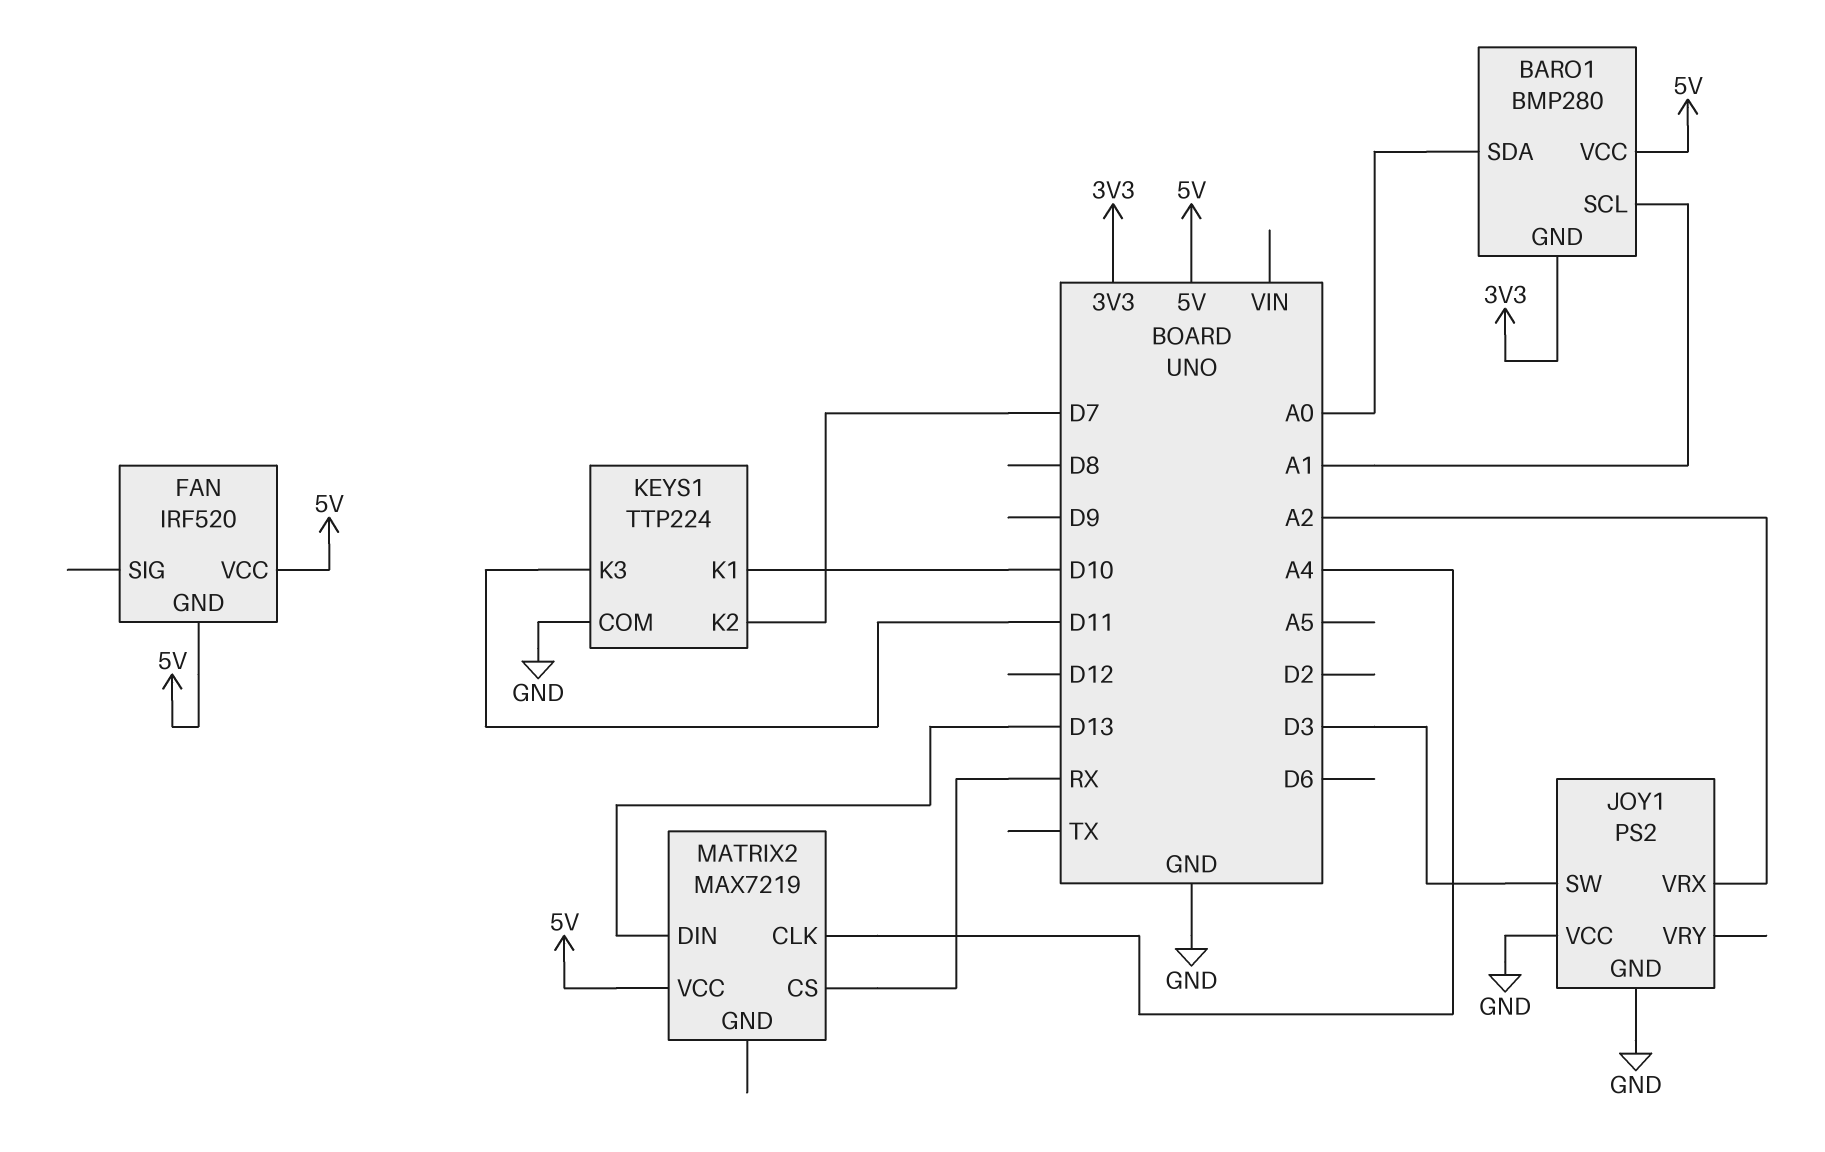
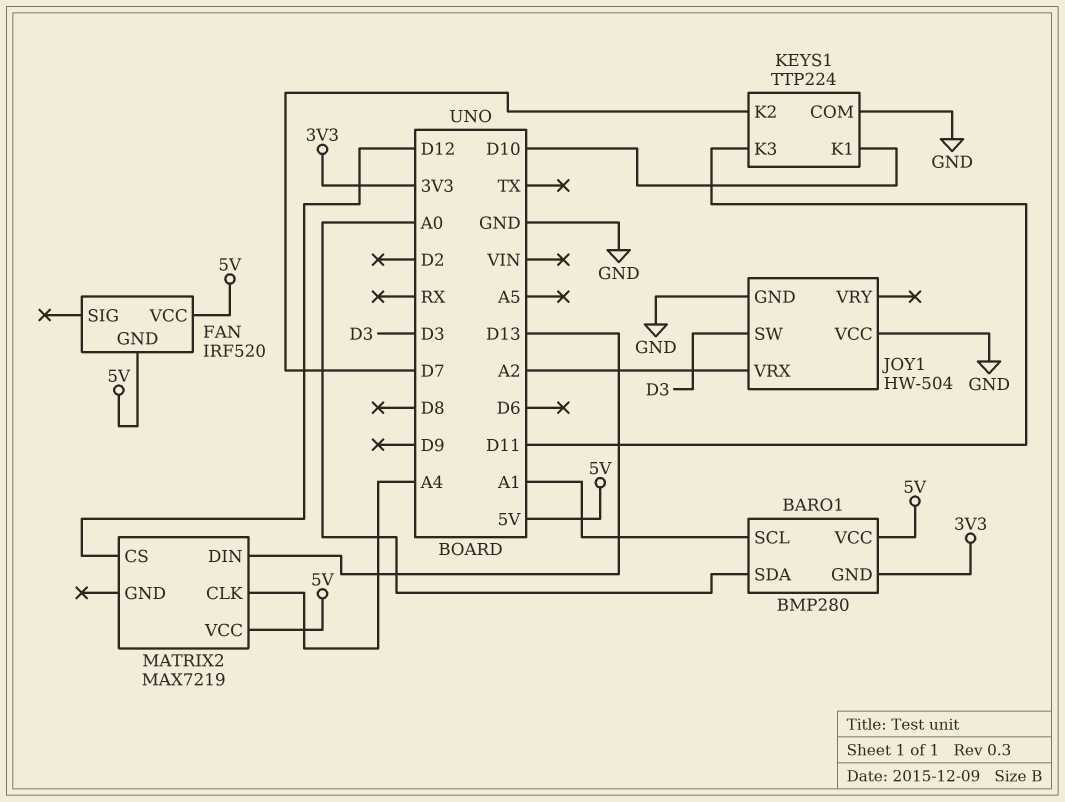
JOY1: PS2 -> HW-504
MATRIX2 pin CS: RX -> D12

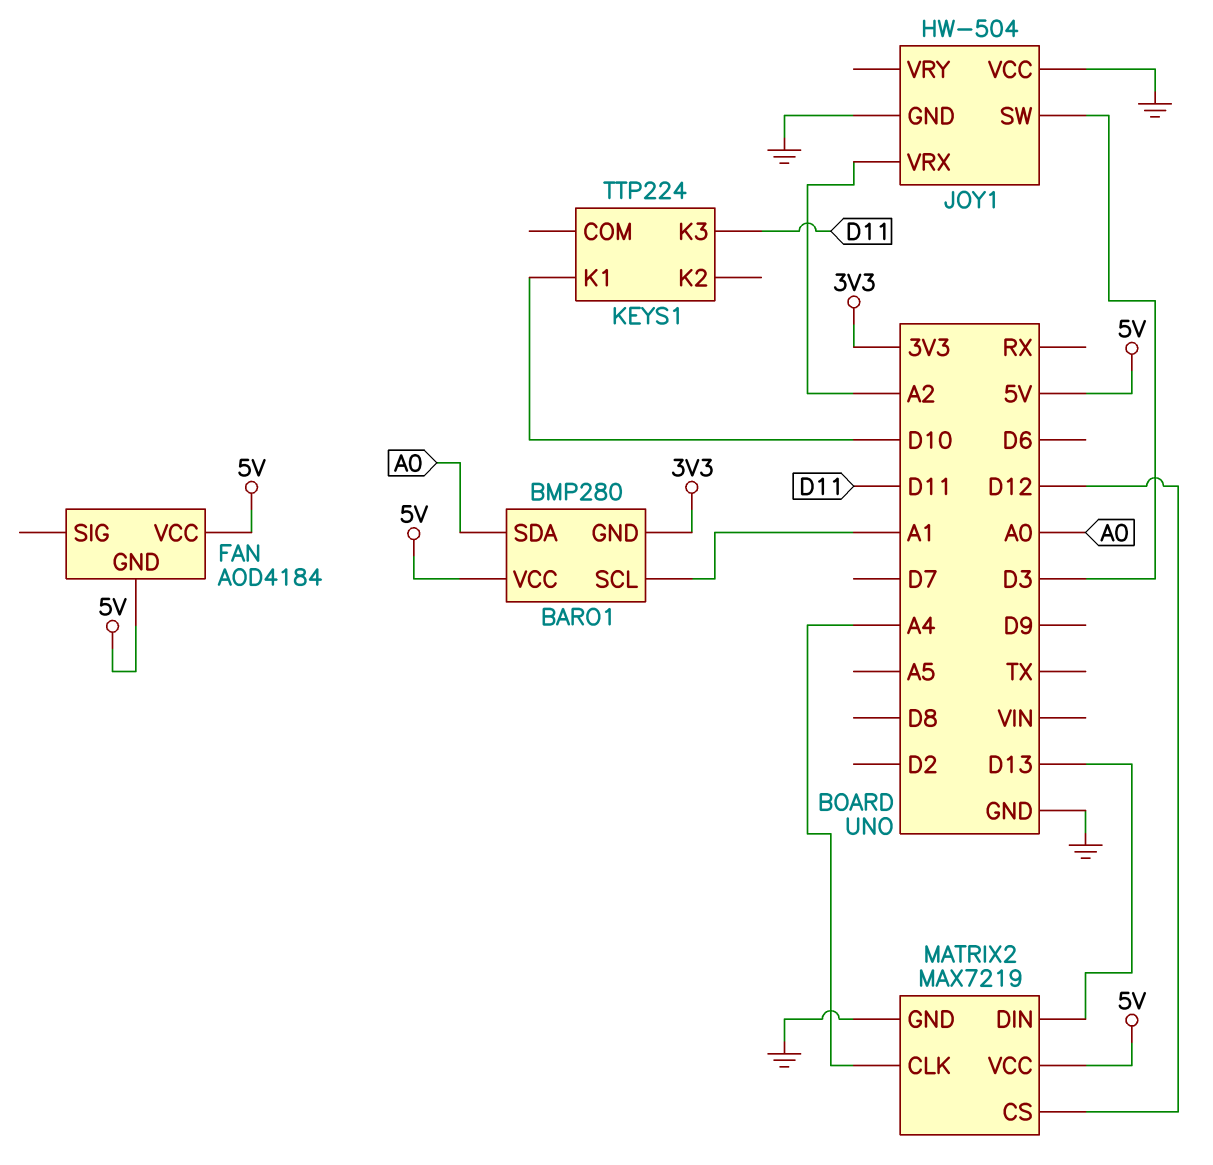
FAN: IRF520 -> AOD4184
KEYS1 pin COM: GND -> none
KEYS1 pin K2: D7 -> none
MATRIX2 pin GND: none -> GND

